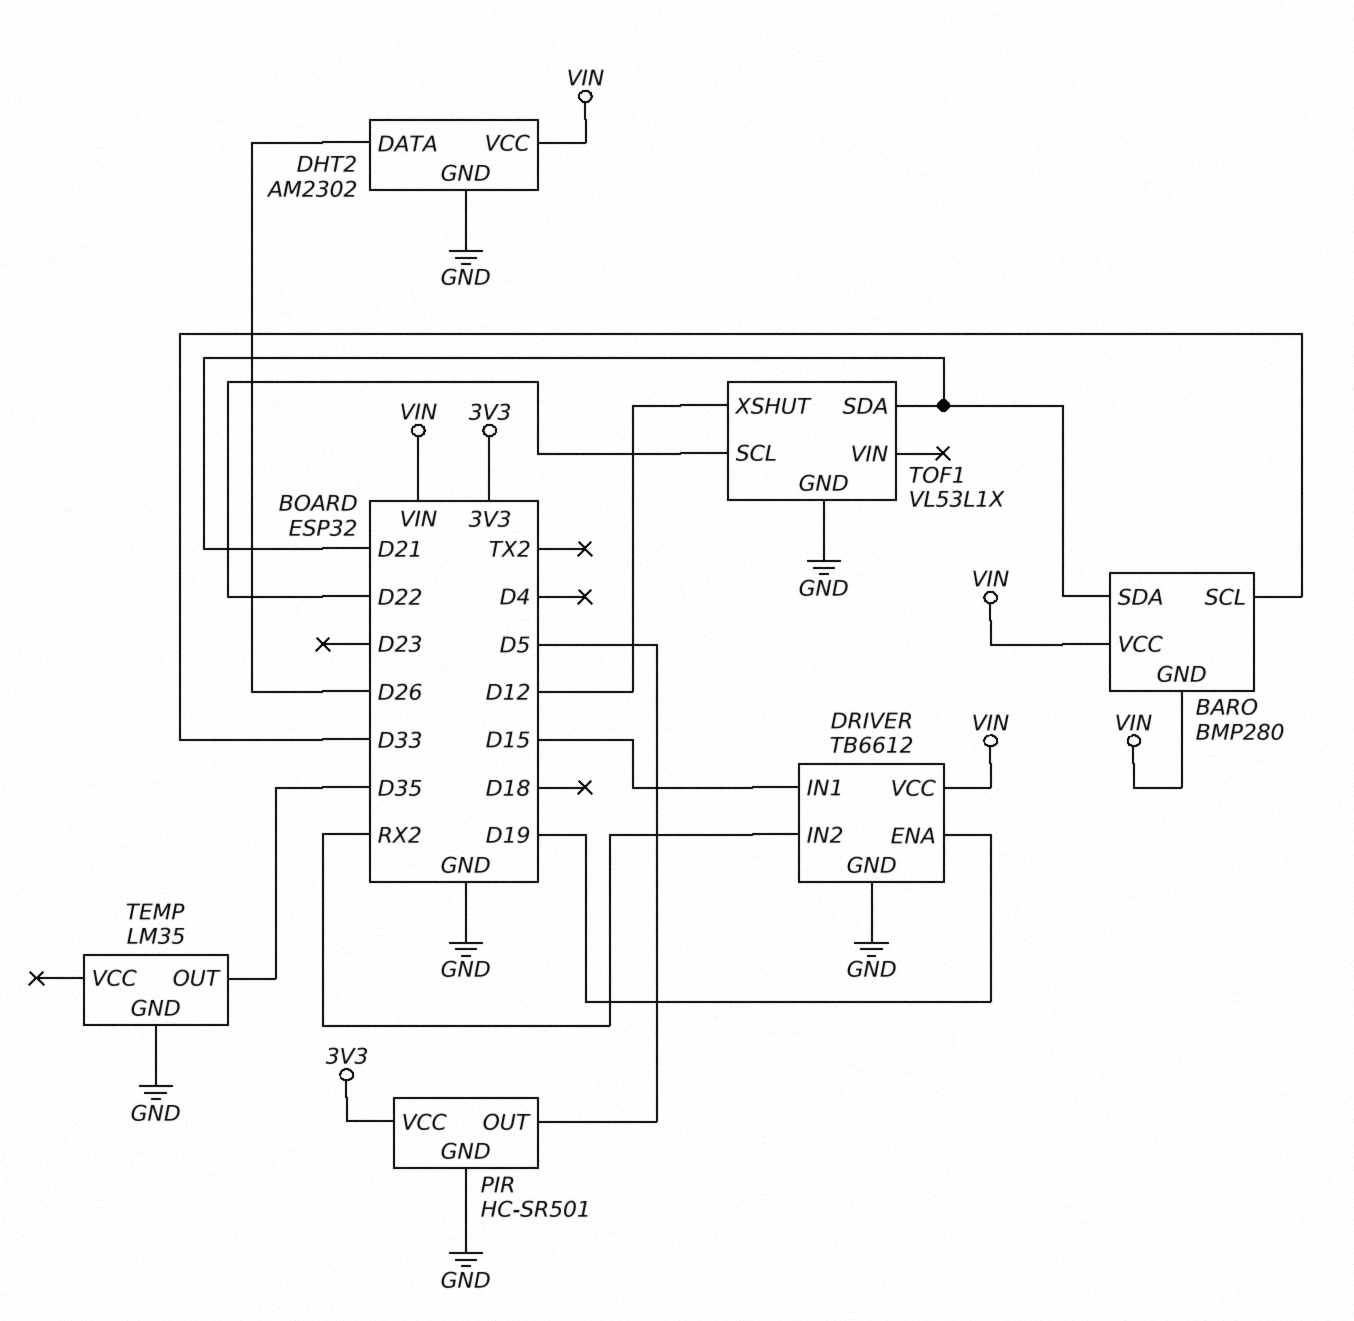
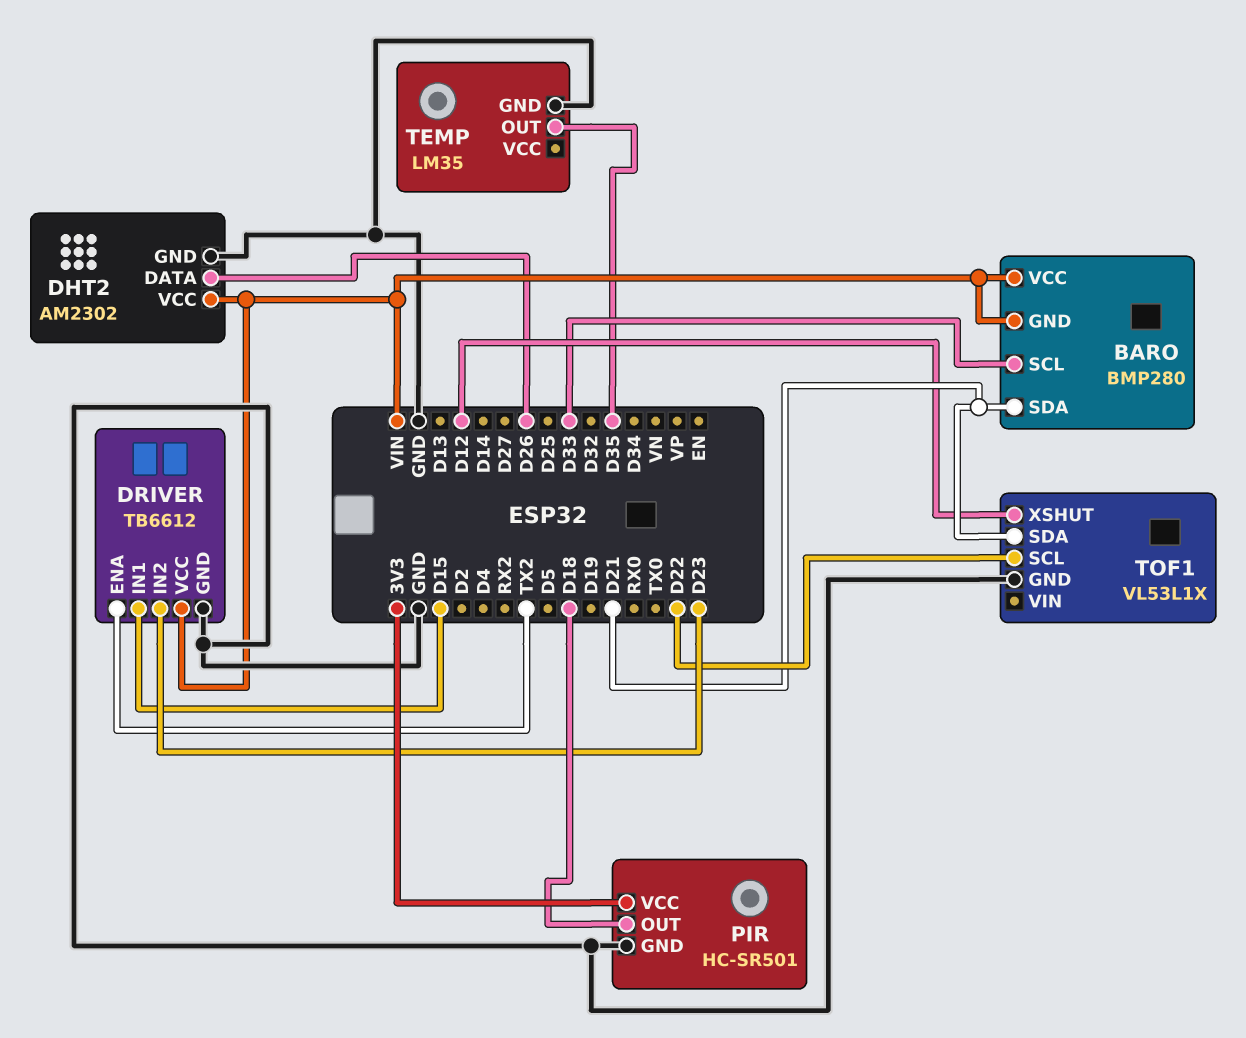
DRIVER pin ENA: D19 -> TX2
DRIVER pin IN2: RX2 -> D23
PIR pin OUT: D5 -> D18

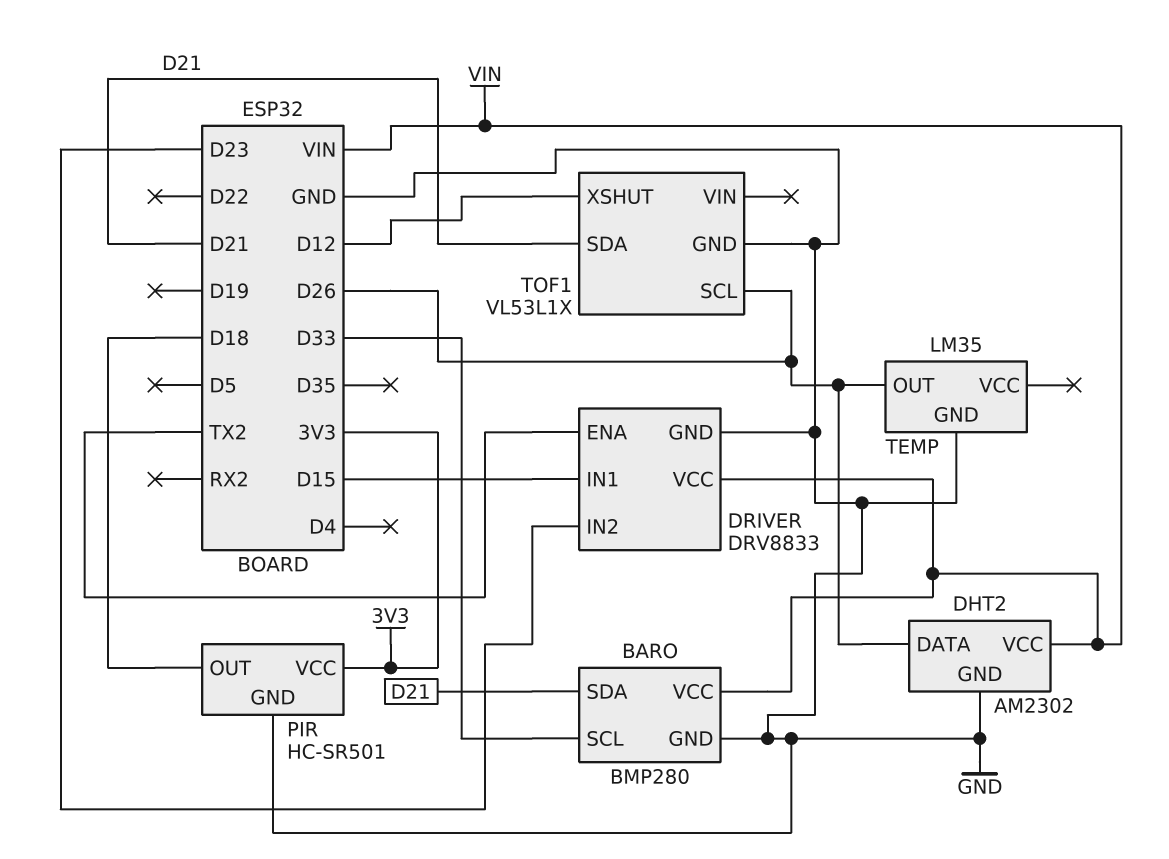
BARO pin GND: VIN -> GND
DRIVER: TB6612 -> DRV8833
TEMP pin OUT: D35 -> D26
TOF1 pin SCL: D22 -> D26

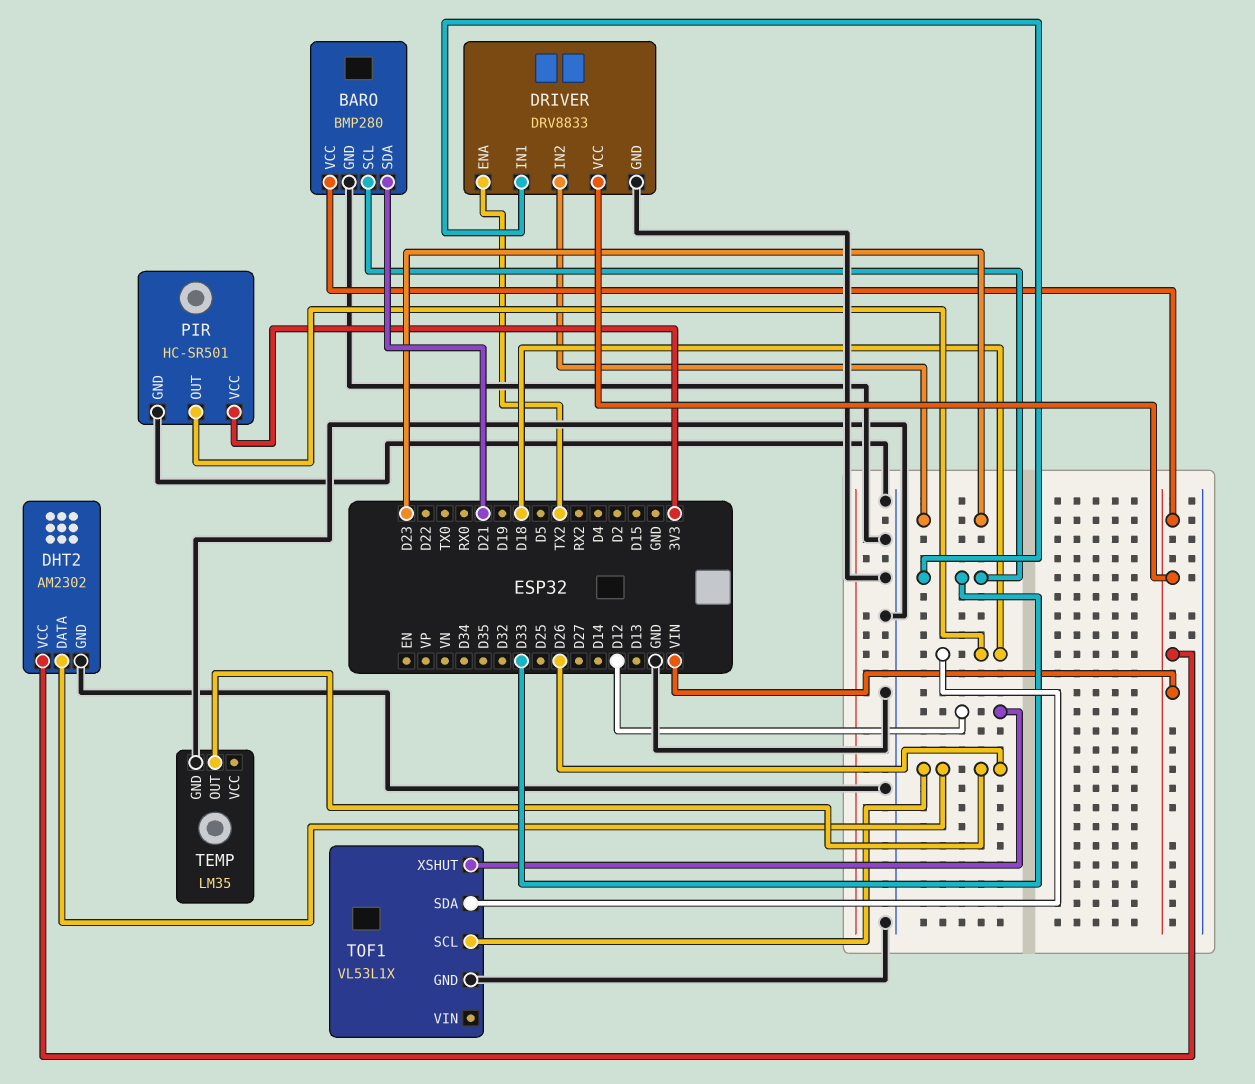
DRIVER pin IN1: D15 -> D33
TOF1 pin SDA: D21 -> D18

